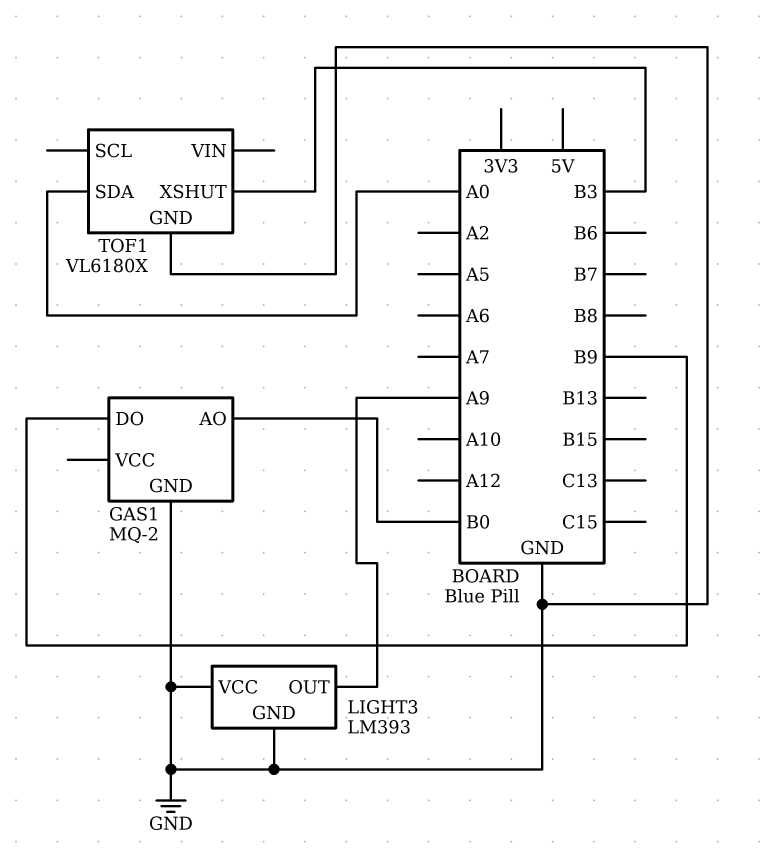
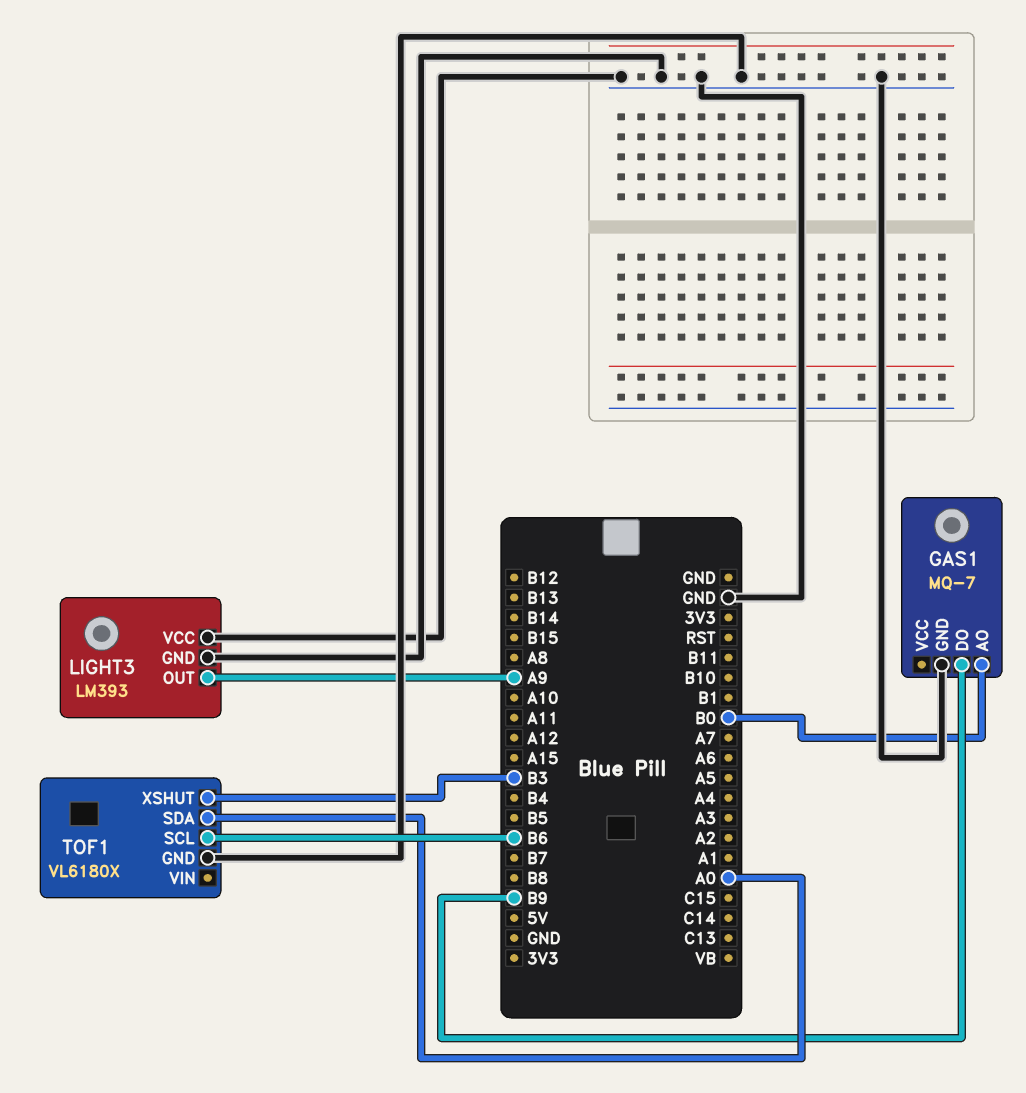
GAS1: MQ-2 -> MQ-7
TOF1 pin SCL: none -> B6

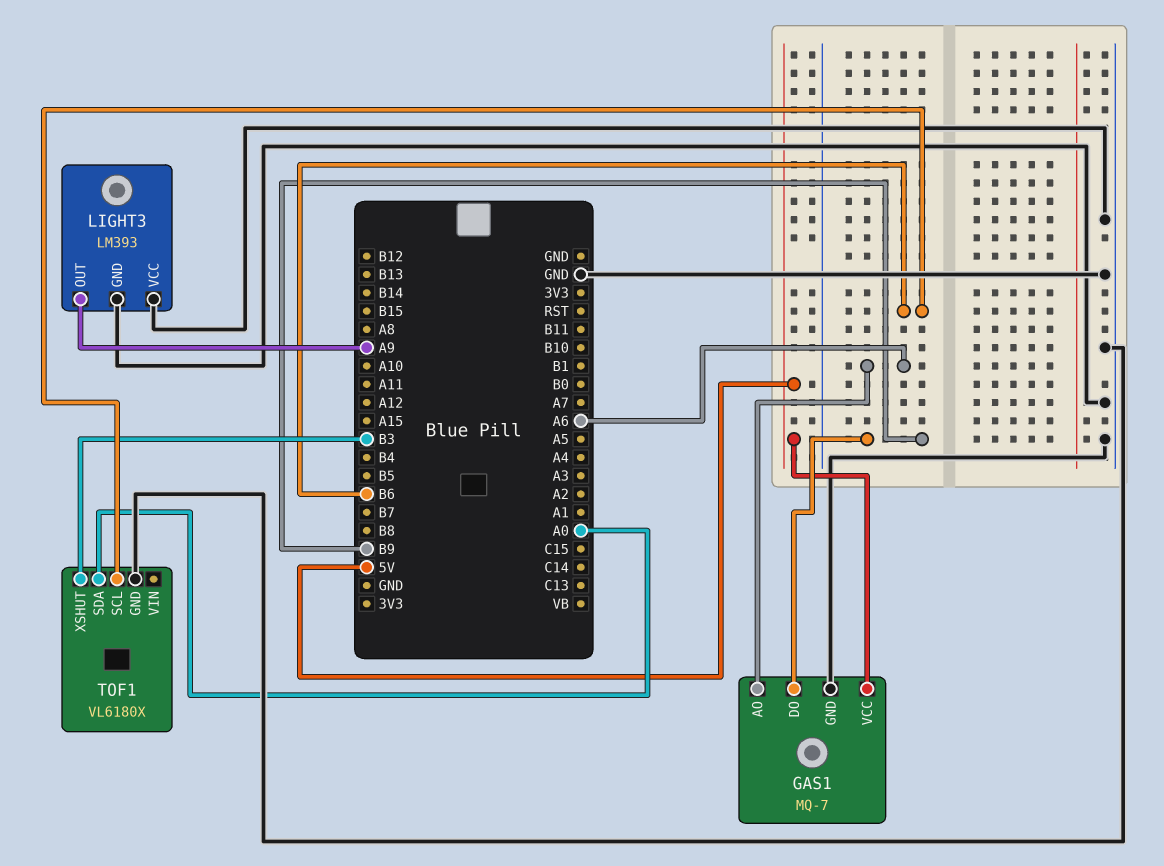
GAS1 pin AO: B0 -> A6
GAS1 pin VCC: none -> 5V

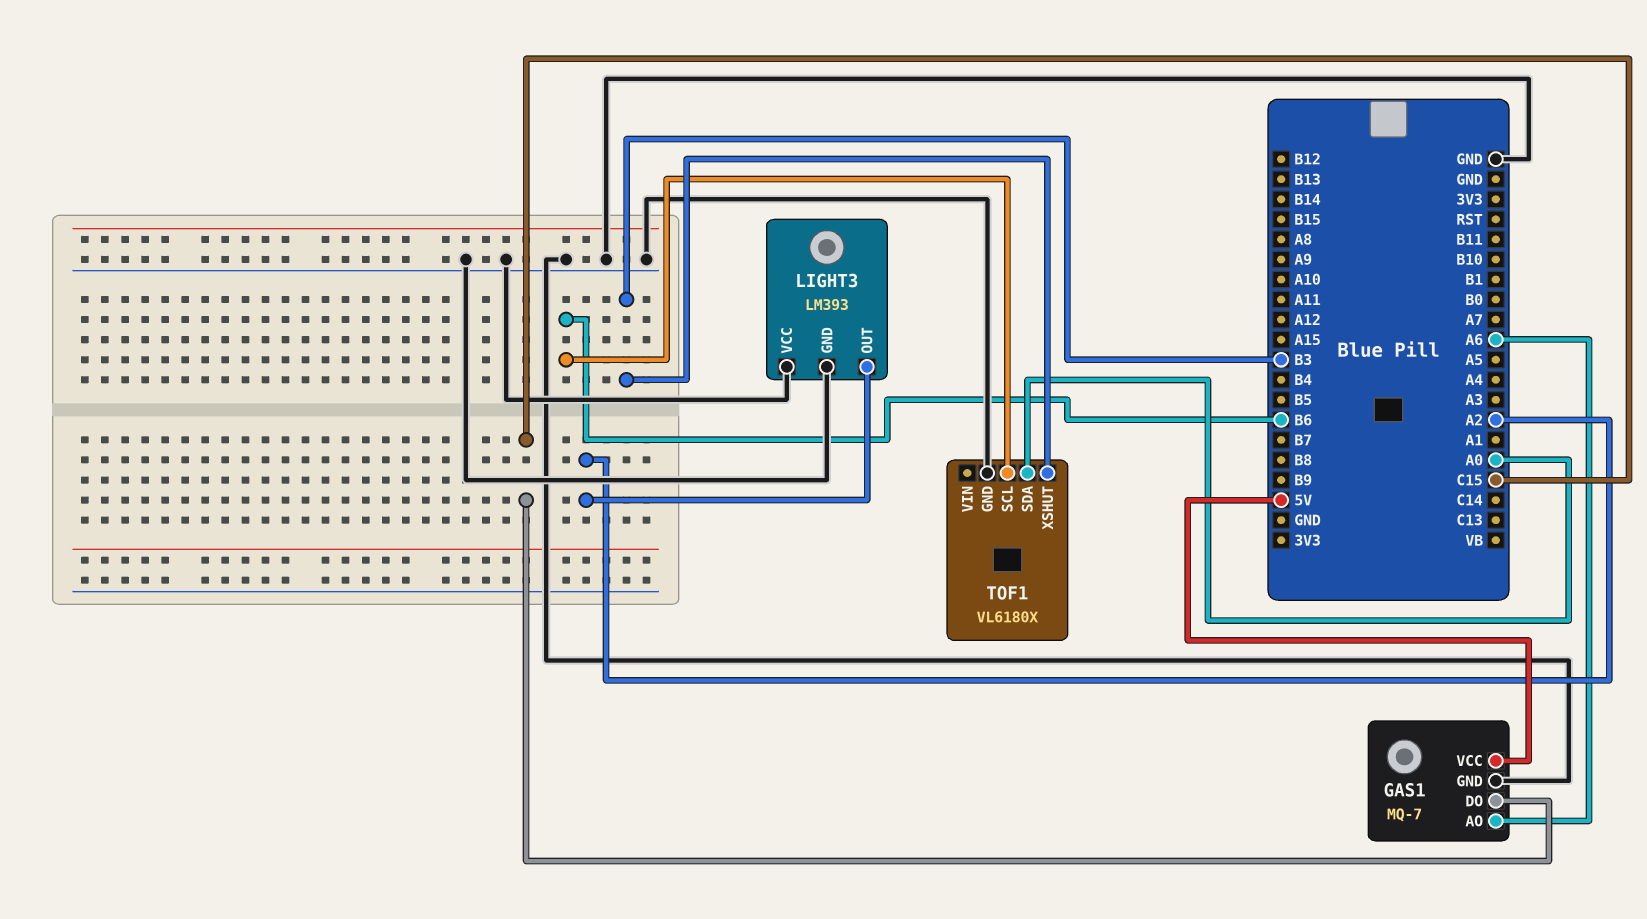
GAS1 pin DO: B9 -> C15
LIGHT3 pin OUT: A9 -> A2

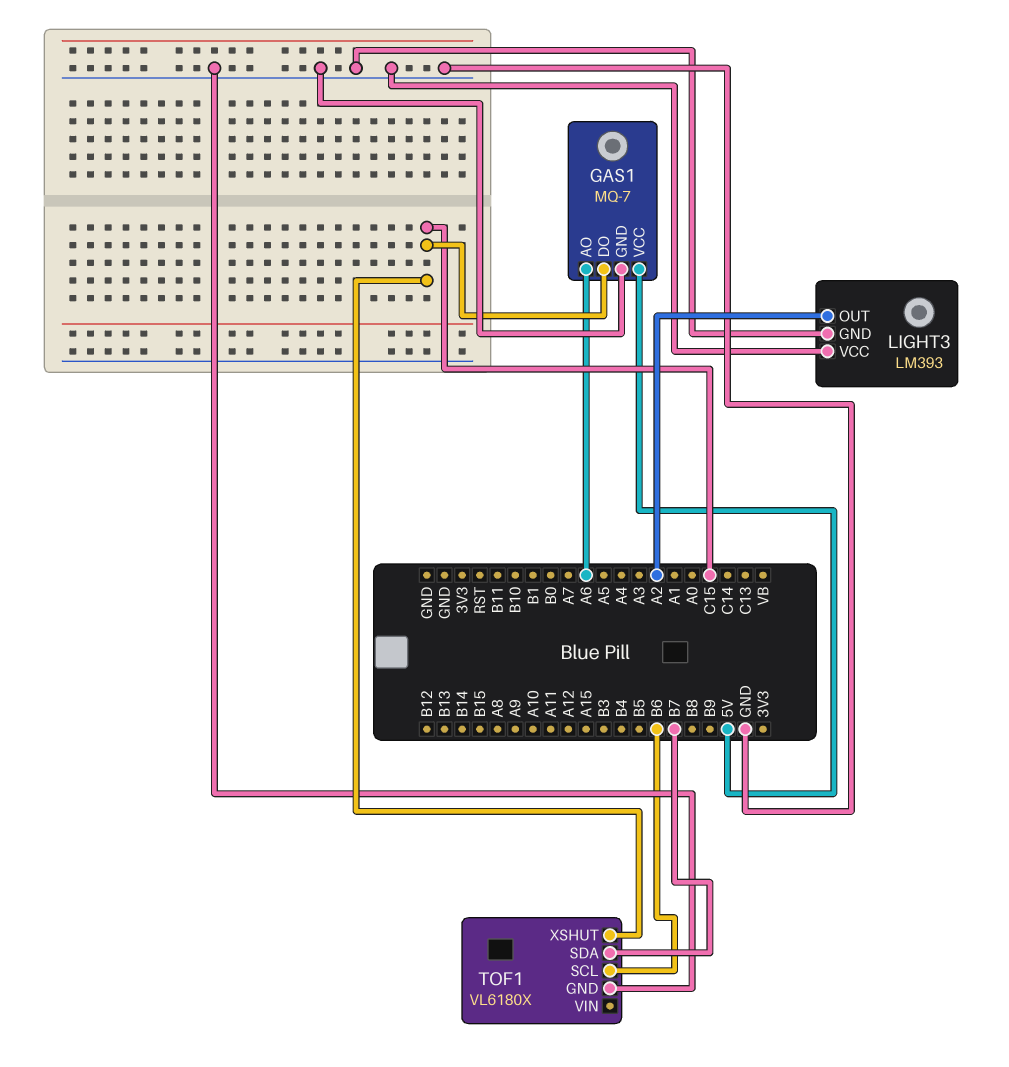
TOF1 pin SDA: A0 -> B7
TOF1 pin XSHUT: B3 -> C15

